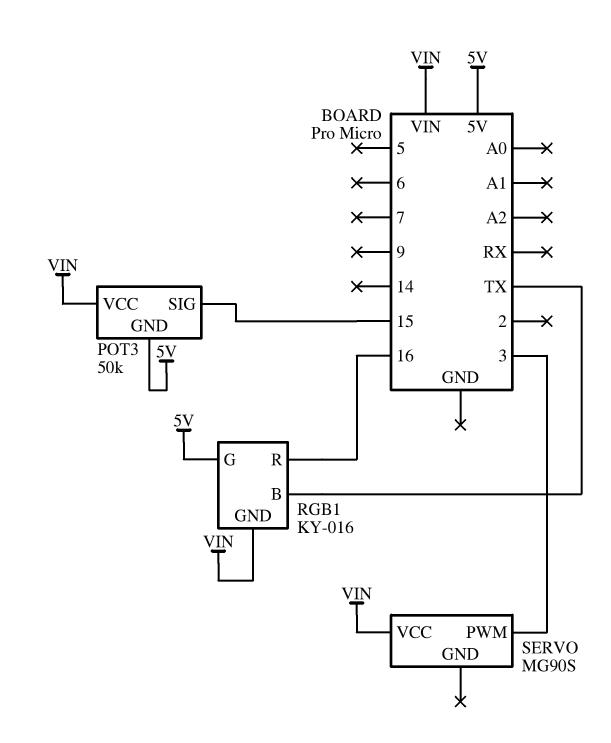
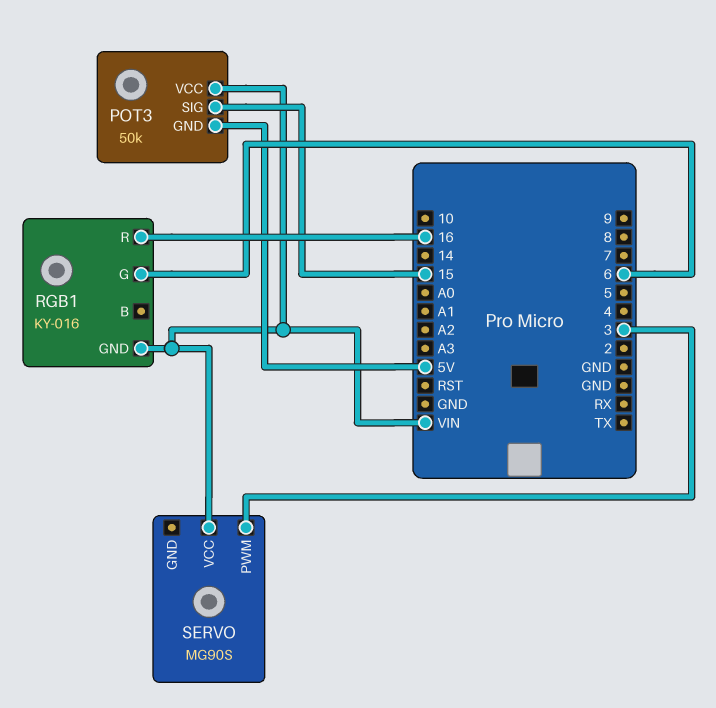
RGB1 pin B: TX -> none
RGB1 pin G: 5V -> 6

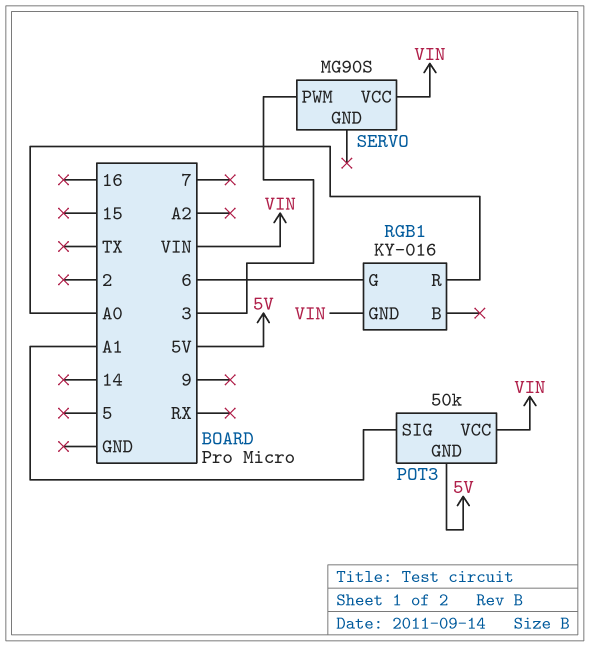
POT3 pin SIG: 15 -> A1
RGB1 pin R: 16 -> A0

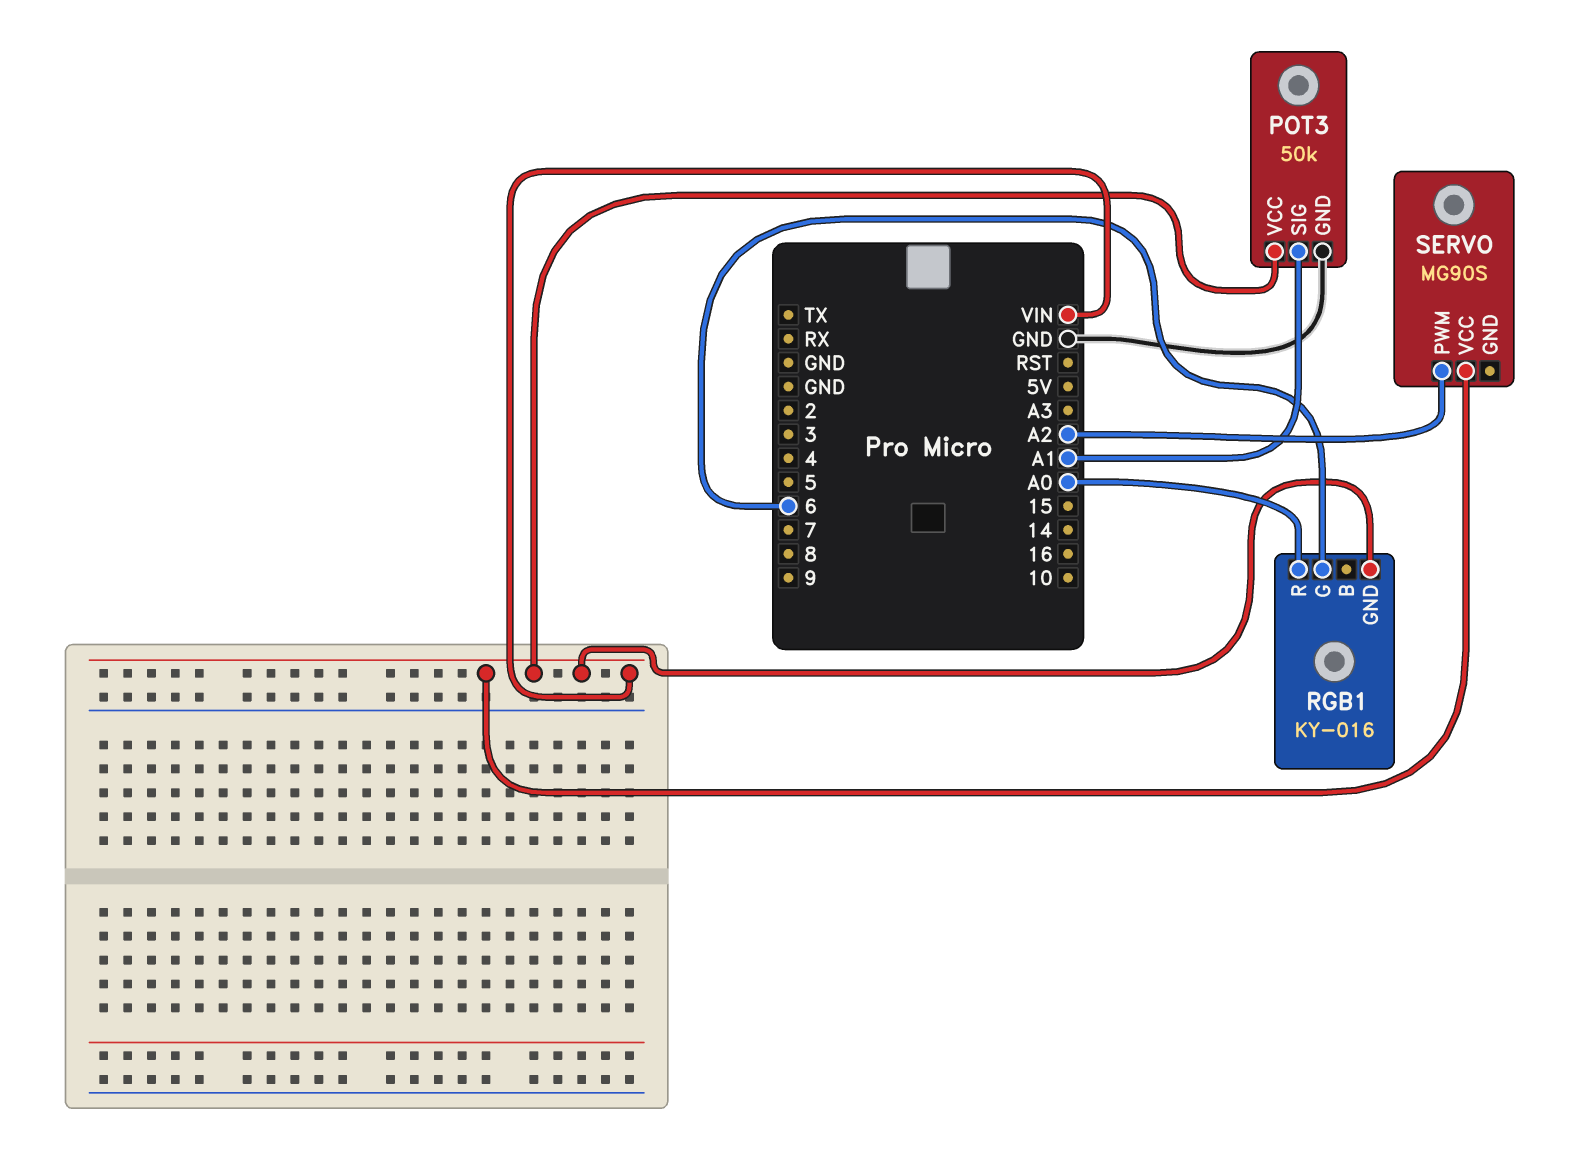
POT3 pin GND: 5V -> GND
SERVO pin PWM: 3 -> A2

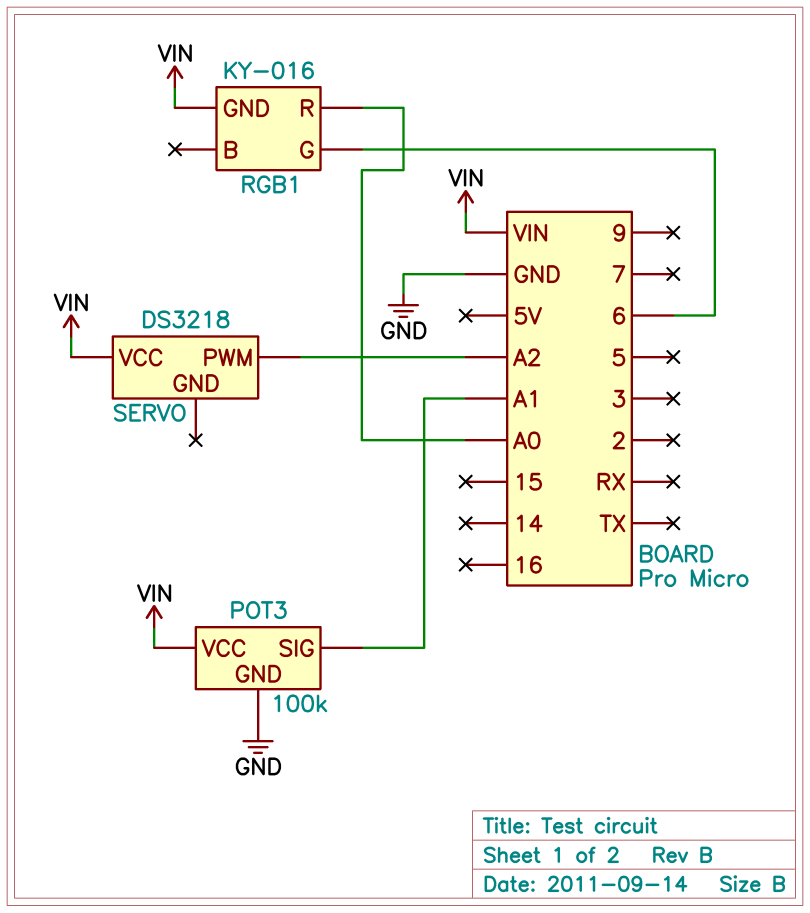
POT3: 50k -> 100k
SERVO: MG90S -> DS3218

